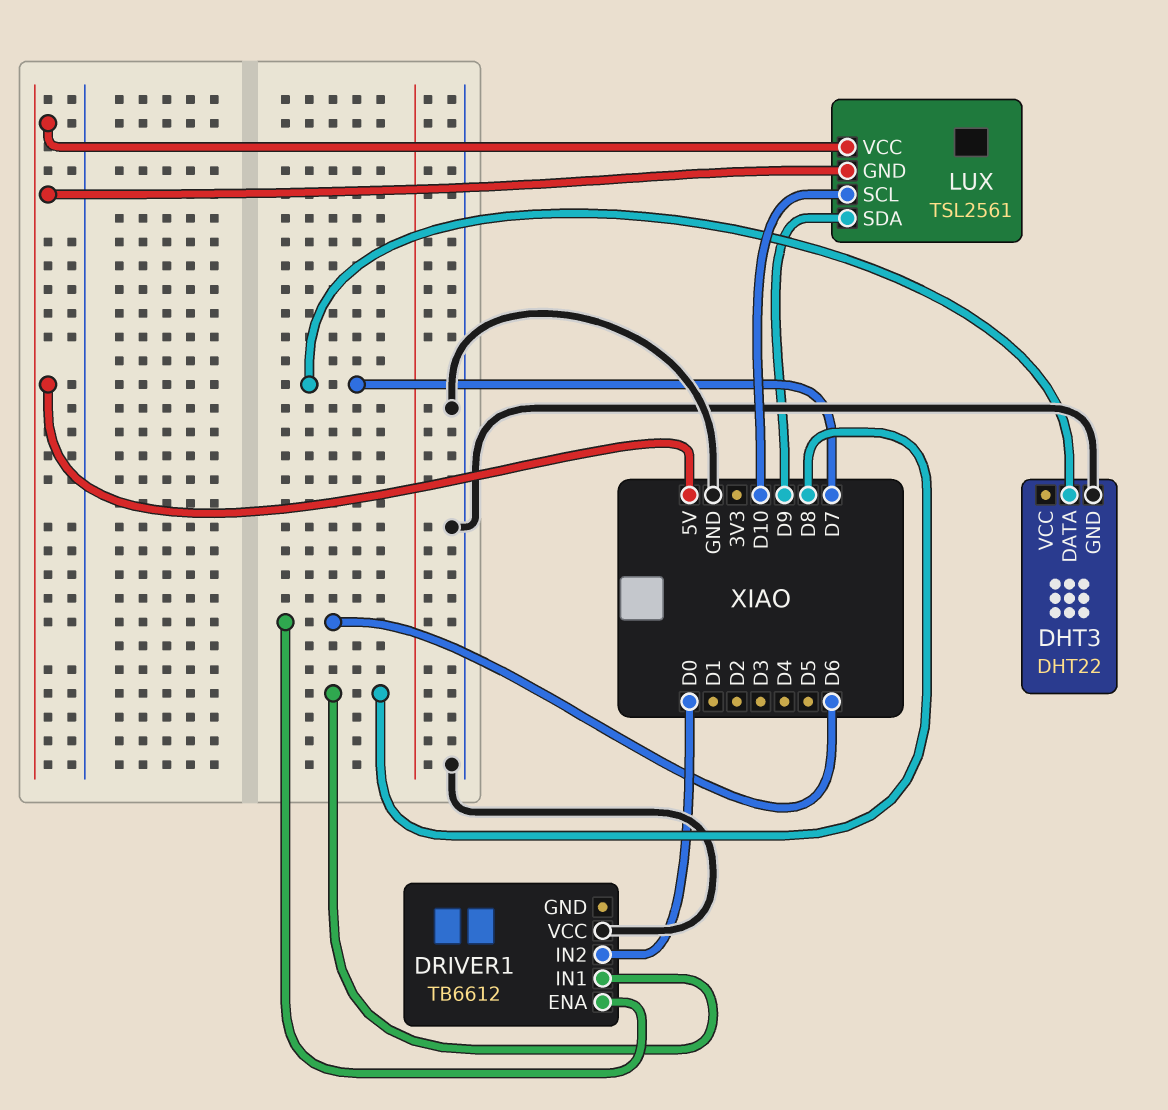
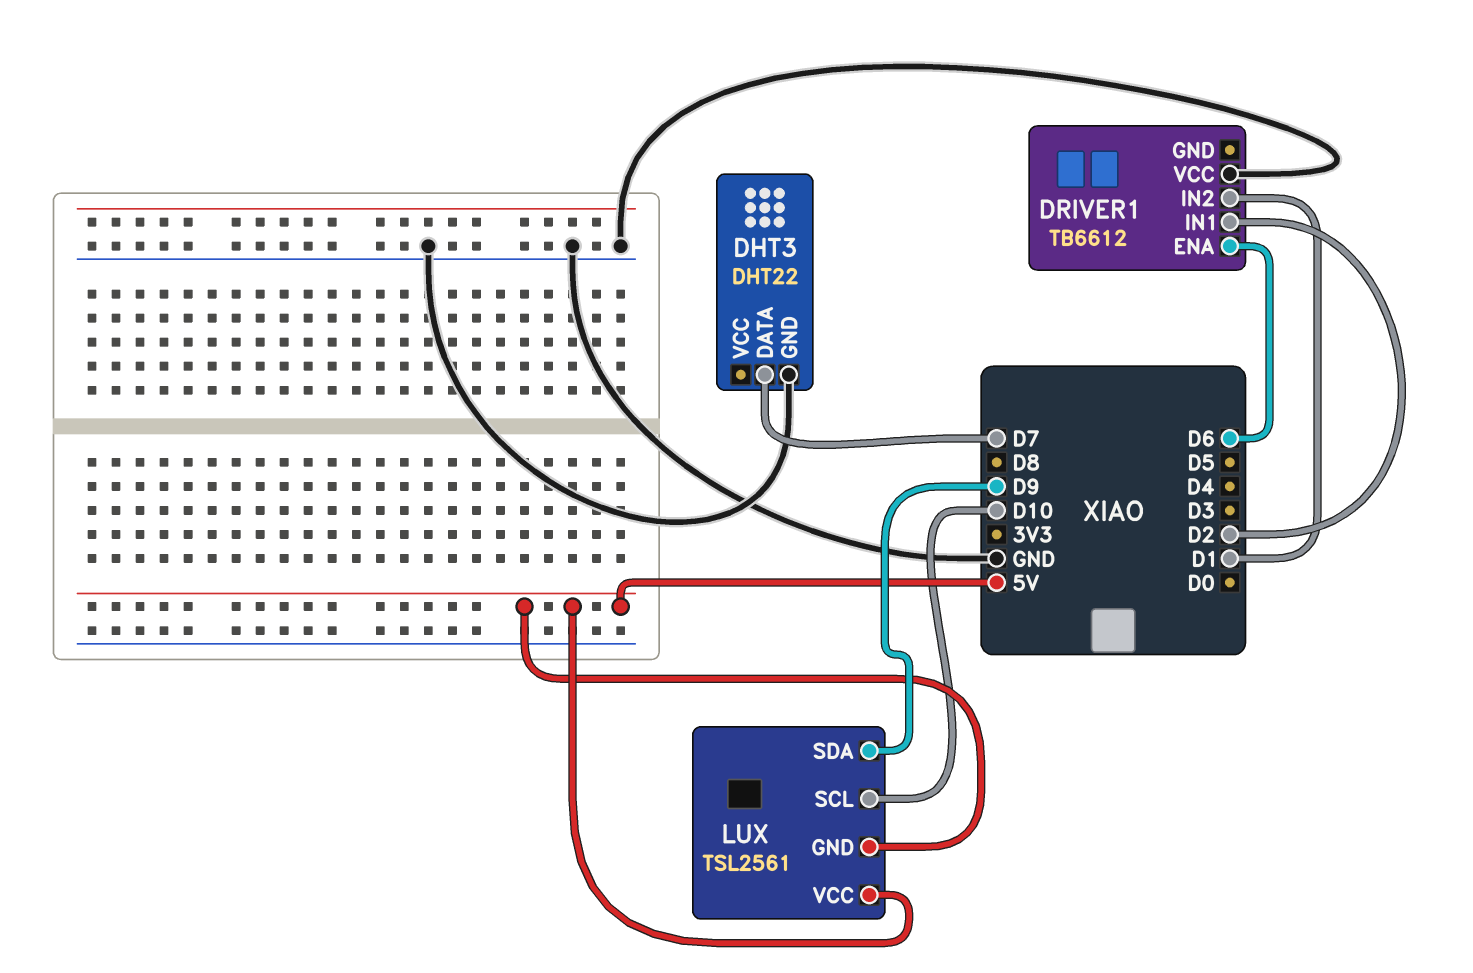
DRIVER1 pin IN1: D8 -> D2
DRIVER1 pin IN2: D0 -> D1

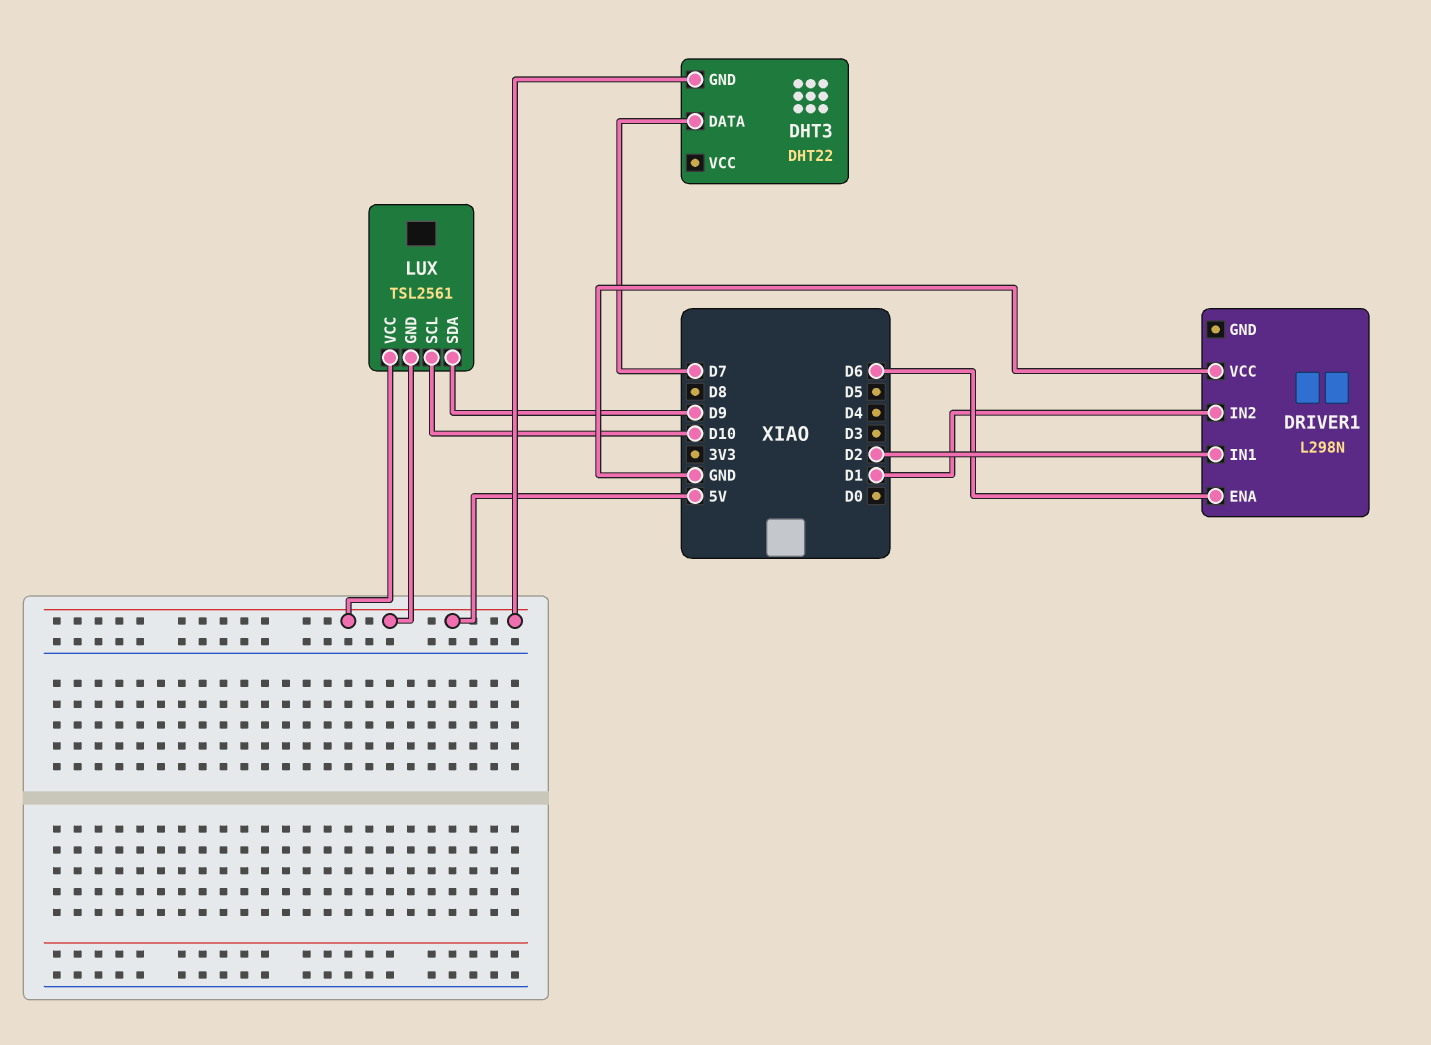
DHT3 pin GND: GND -> 5V
DRIVER1: TB6612 -> L298N

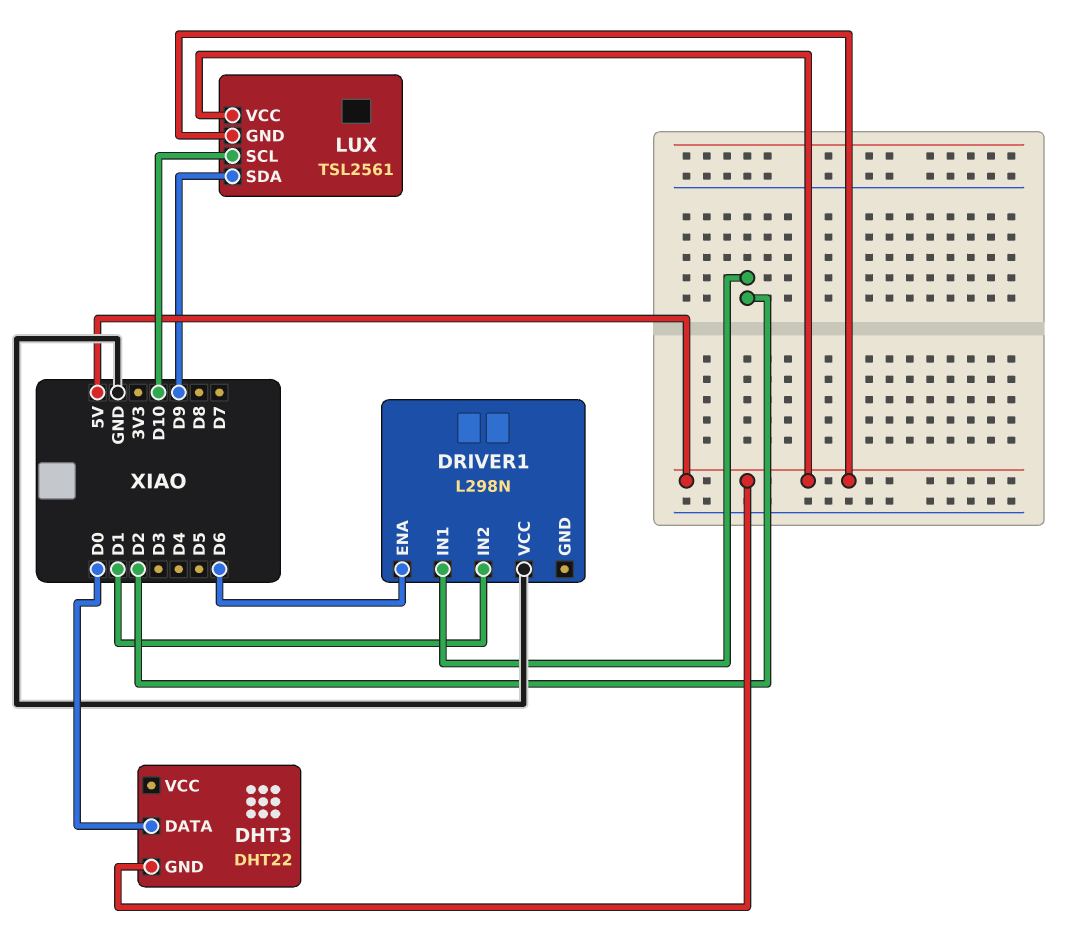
DHT3 pin DATA: D7 -> D0

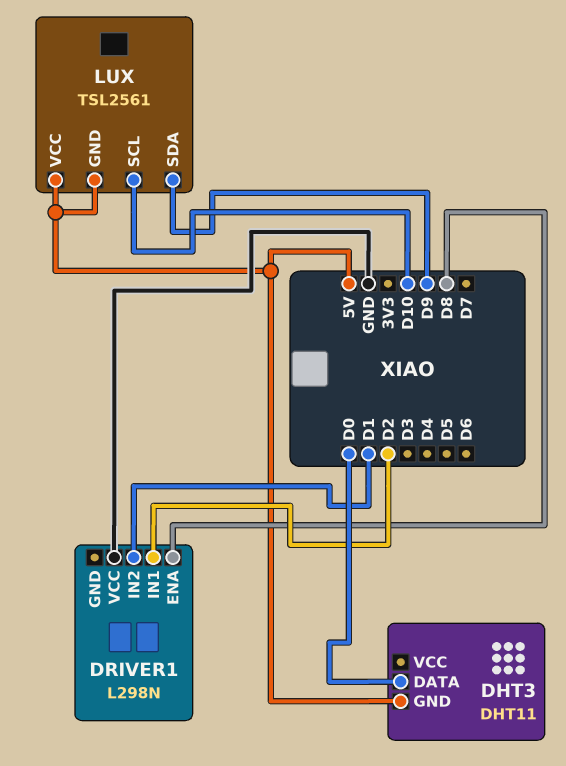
DHT3: DHT22 -> DHT11
DRIVER1 pin ENA: D6 -> D8

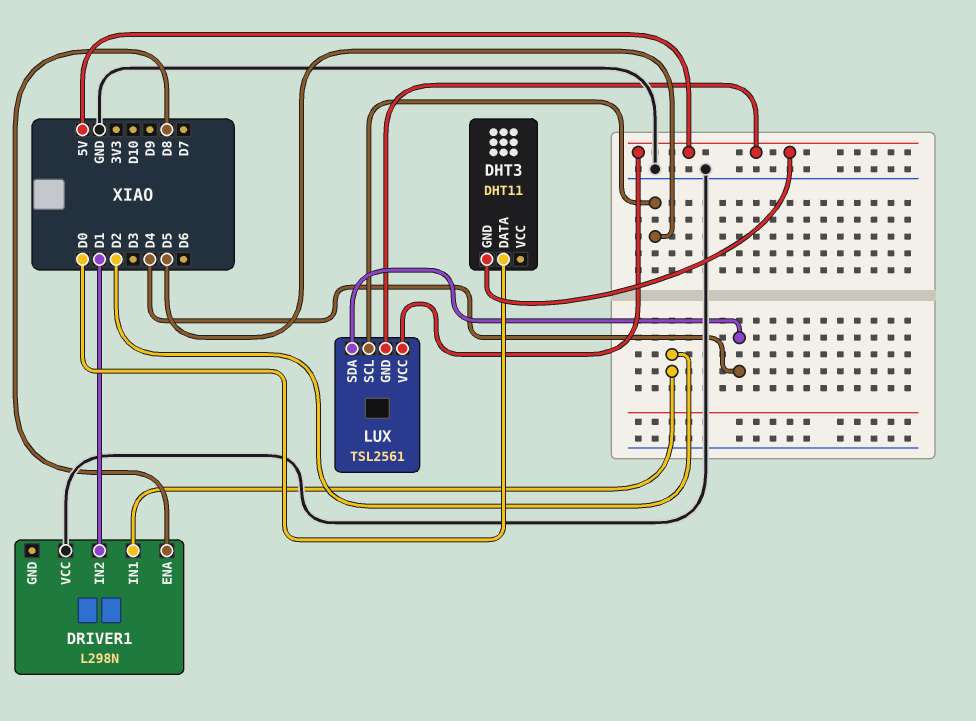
LUX pin SCL: D10 -> D5
LUX pin SDA: D9 -> D4

